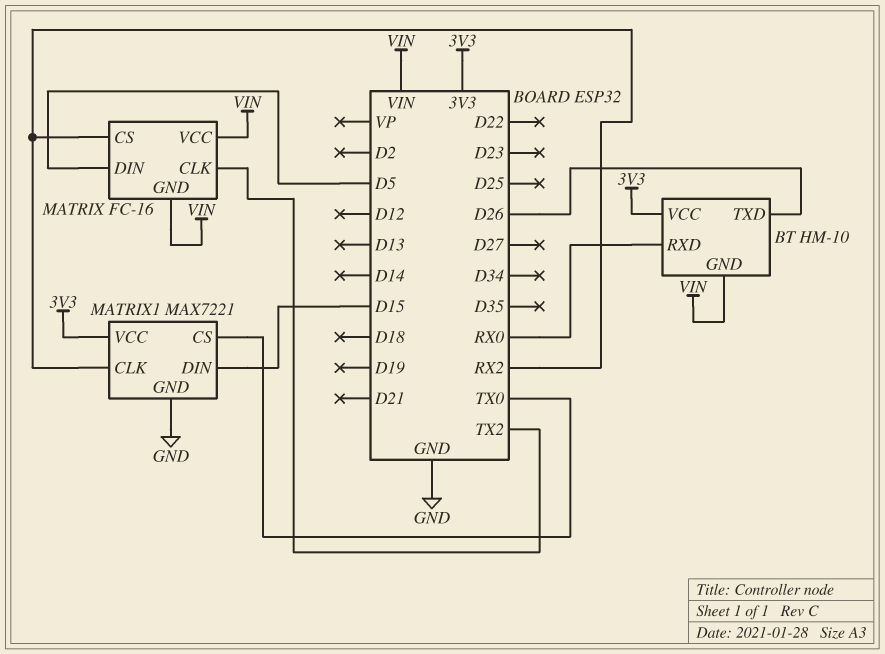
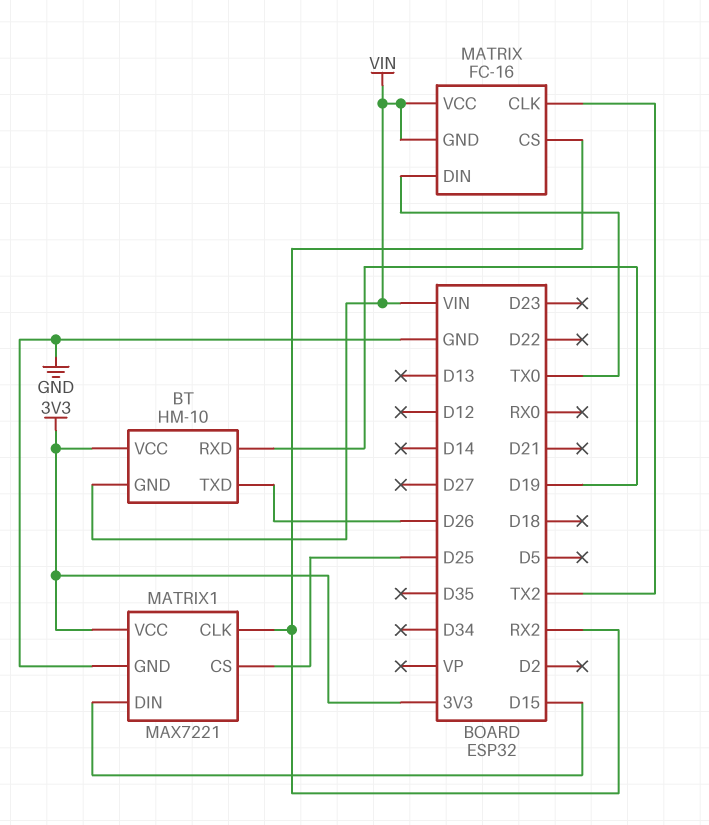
BT pin RXD: RX0 -> D19
MATRIX pin DIN: D5 -> TX0
MATRIX1 pin CS: TX0 -> D25

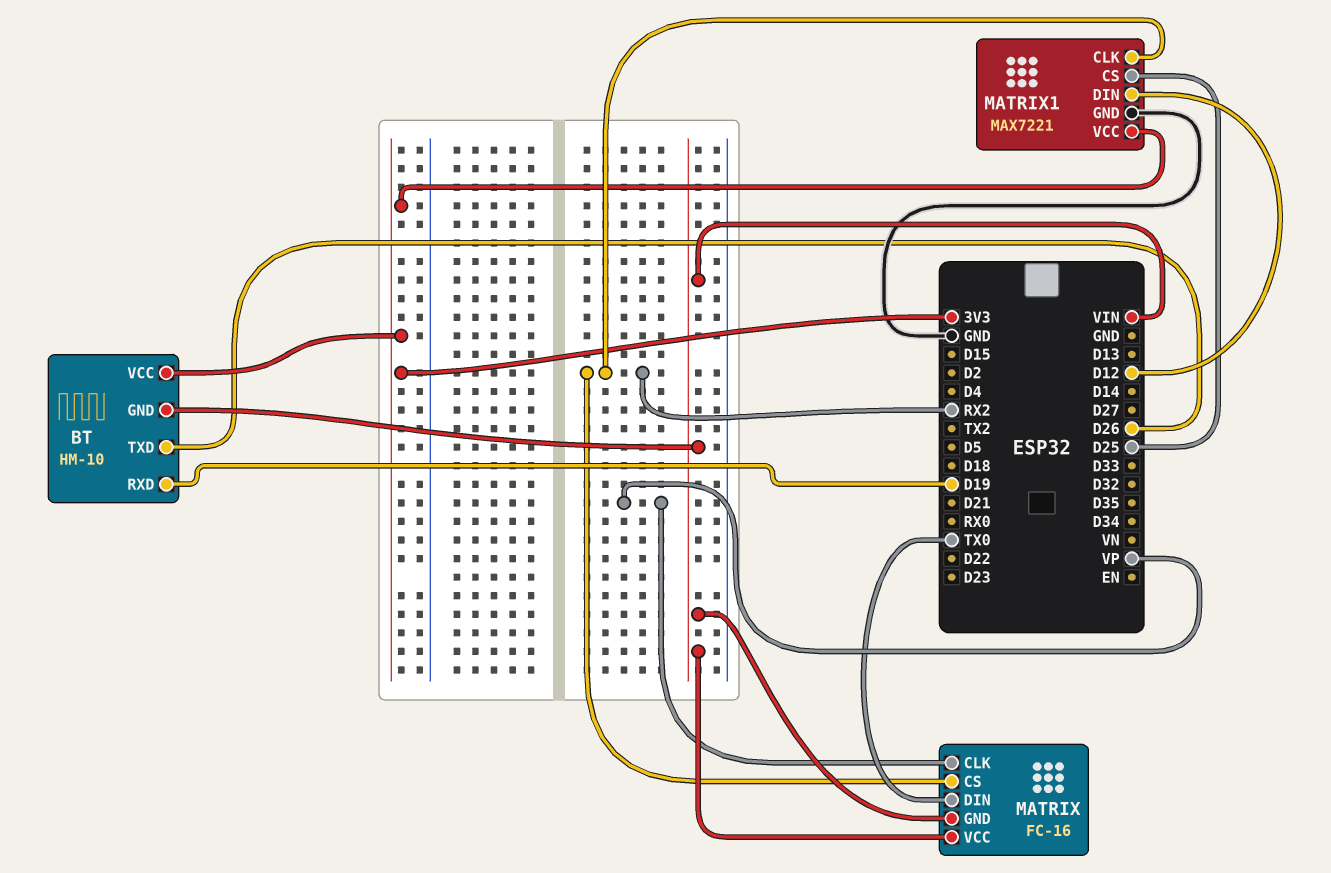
MATRIX pin CLK: TX2 -> VP
MATRIX1 pin DIN: D15 -> D12

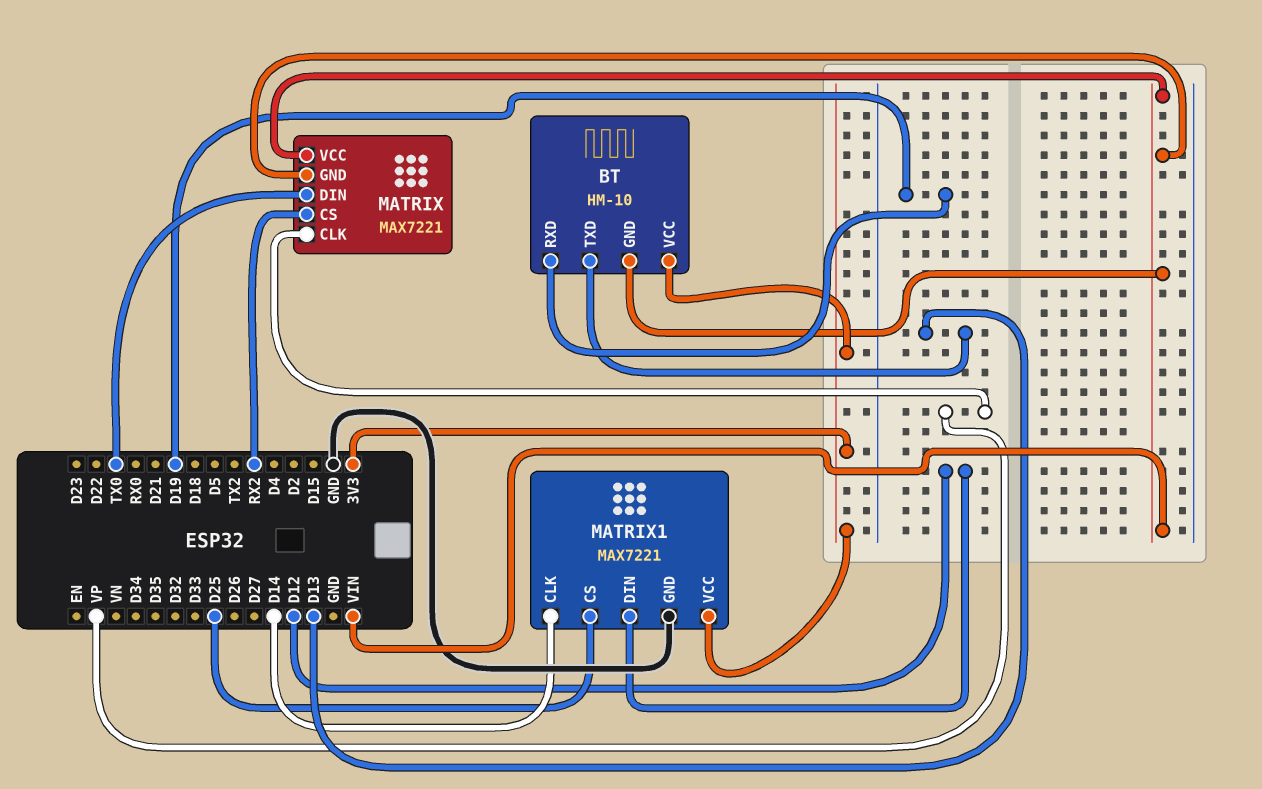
BT pin TXD: D26 -> D13
MATRIX: FC-16 -> MAX7221
MATRIX1 pin CLK: RX2 -> D14

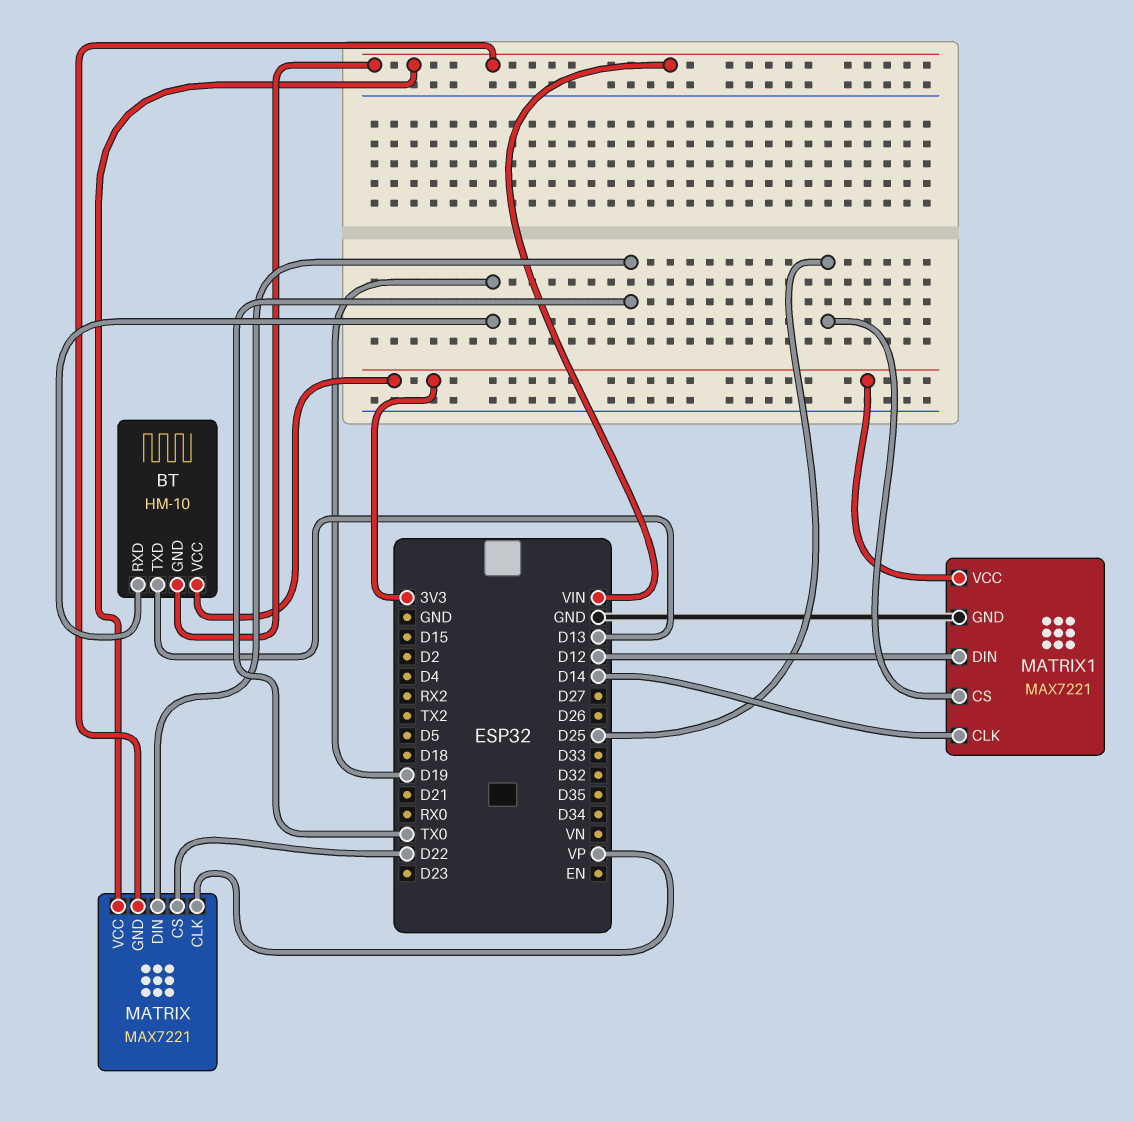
MATRIX pin CS: RX2 -> D22

